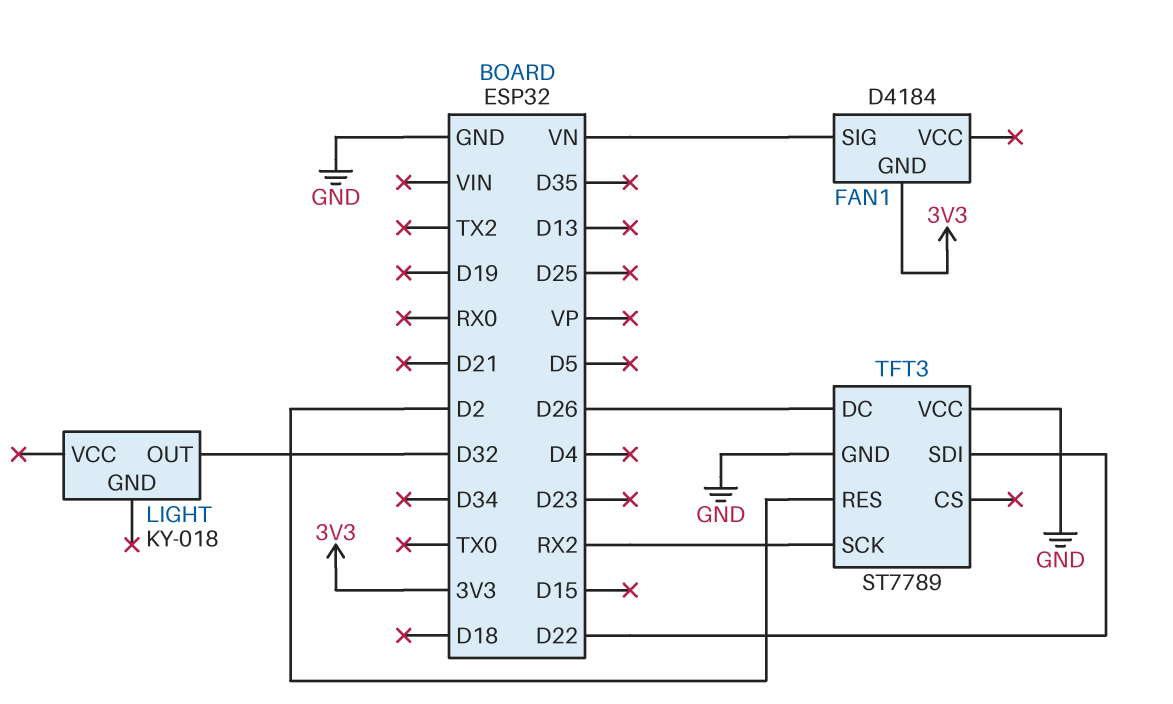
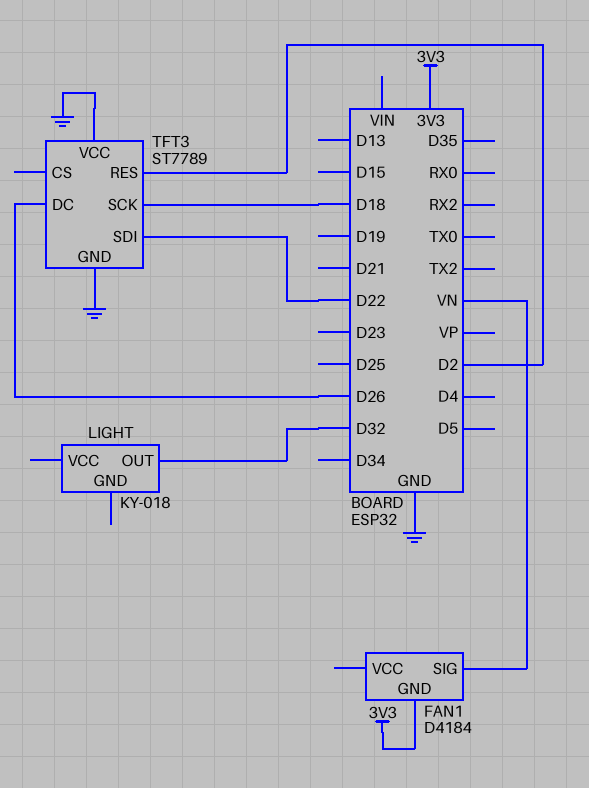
TFT3 pin SCK: RX2 -> D18

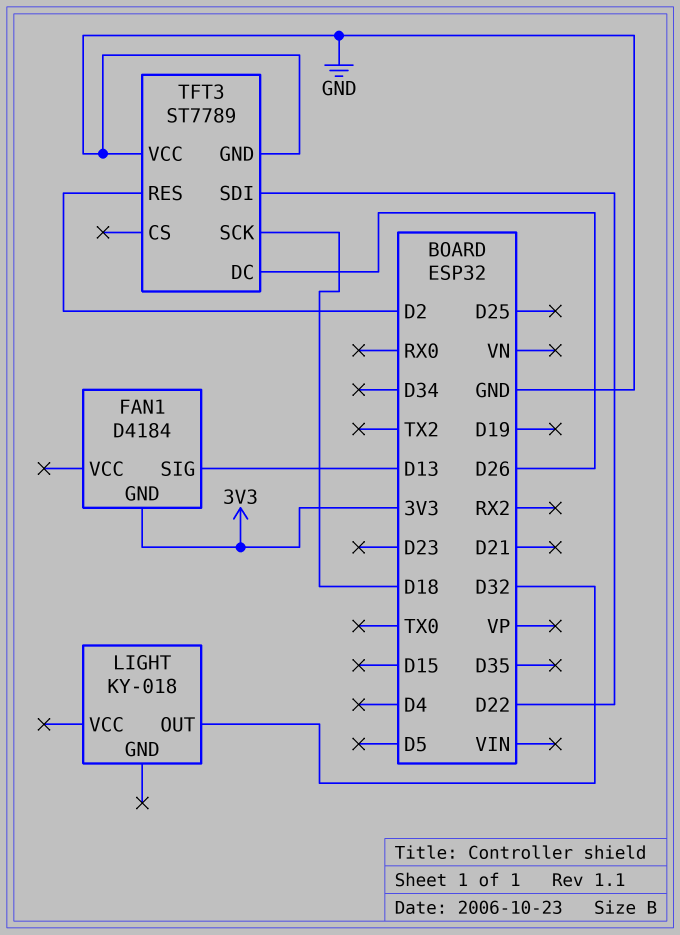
FAN1 pin SIG: VN -> D13

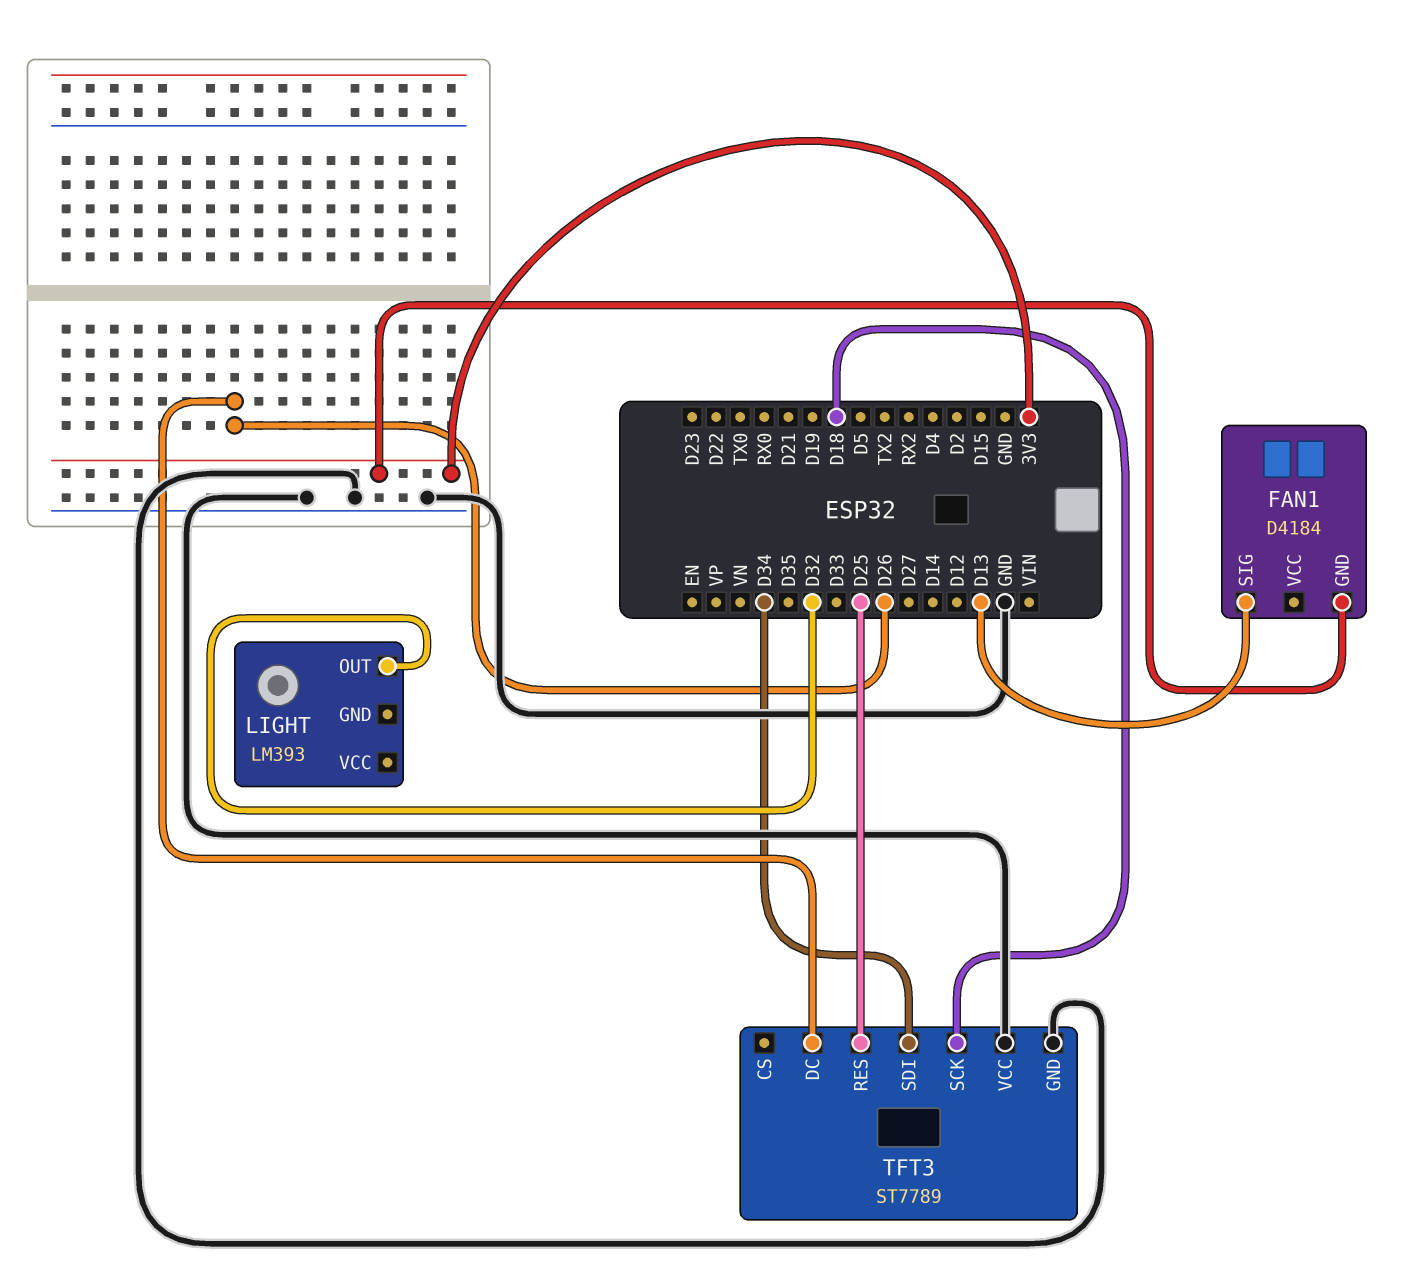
LIGHT: KY-018 -> LM393
TFT3 pin RES: D2 -> D25
TFT3 pin SDI: D22 -> D34

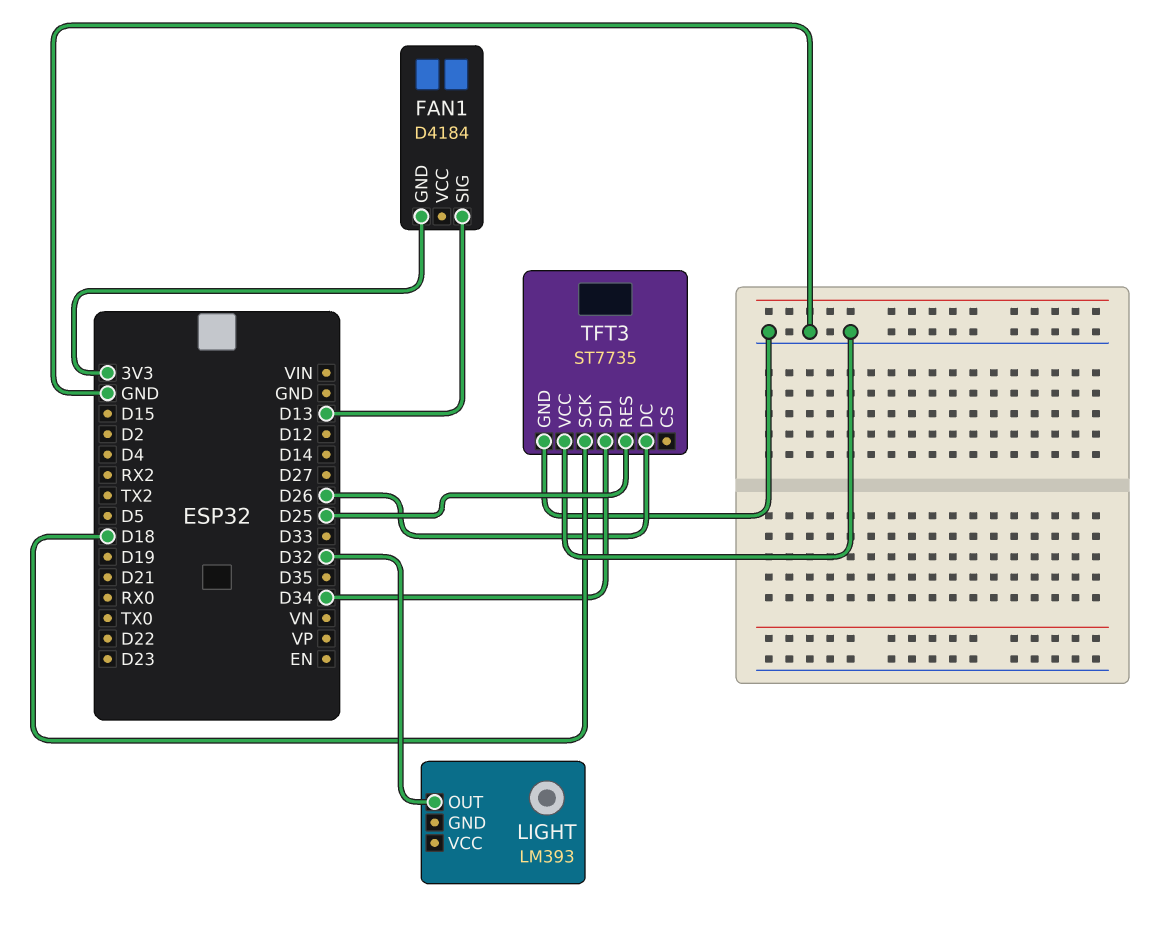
TFT3: ST7789 -> ST7735

